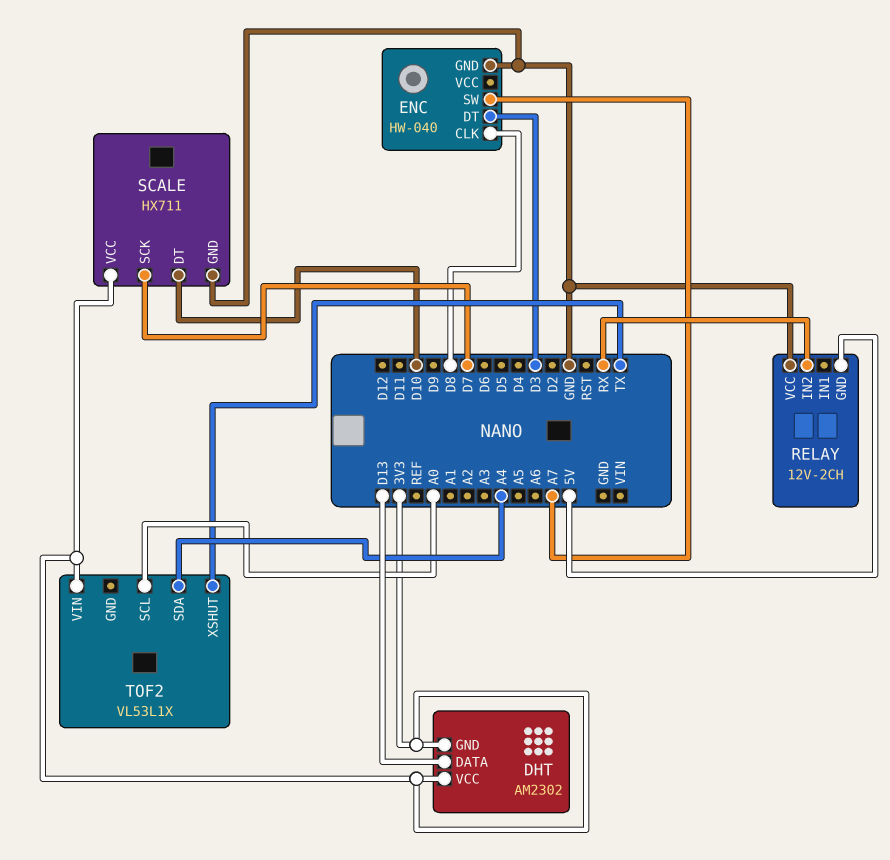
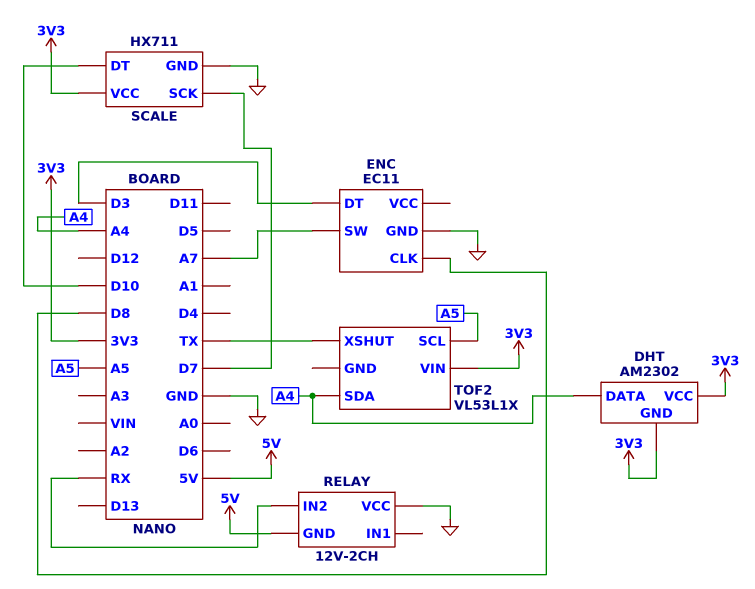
DHT pin DATA: D13 -> A4
ENC: HW-040 -> EC11
TOF2 pin SCL: A0 -> A5

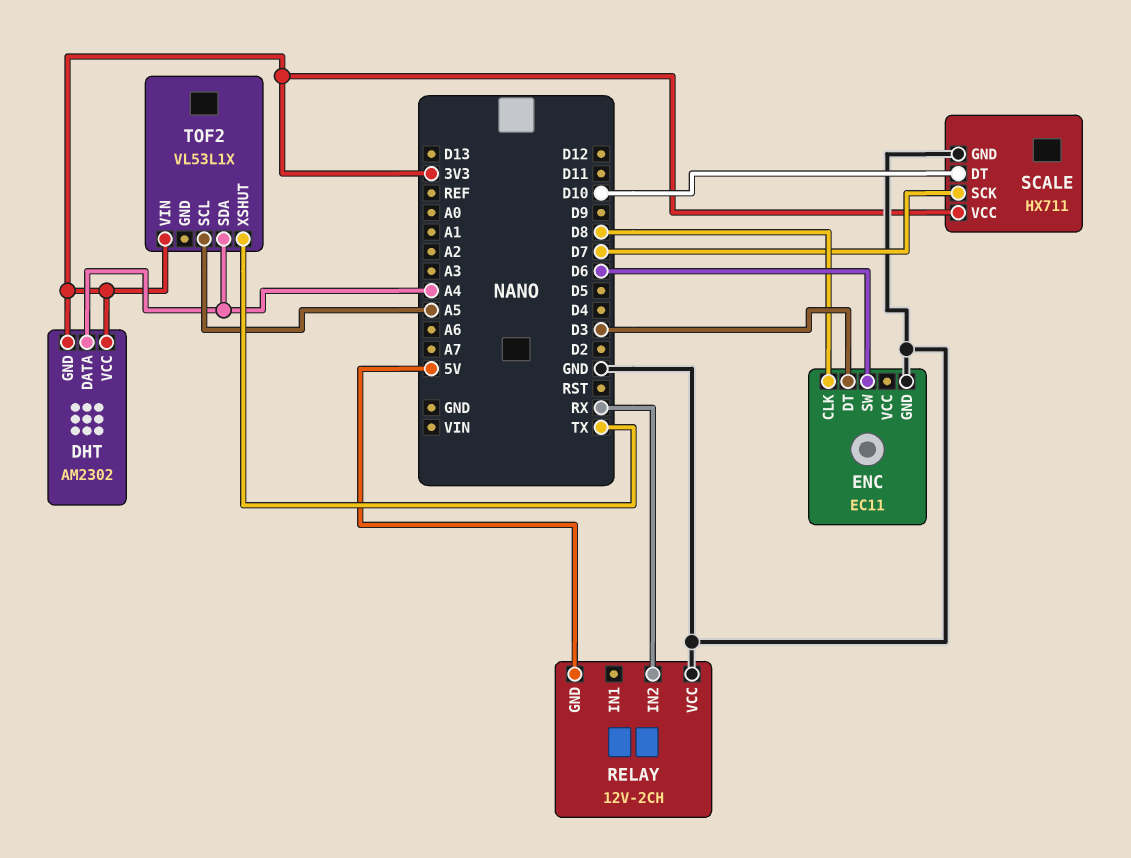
ENC pin SW: A7 -> D6

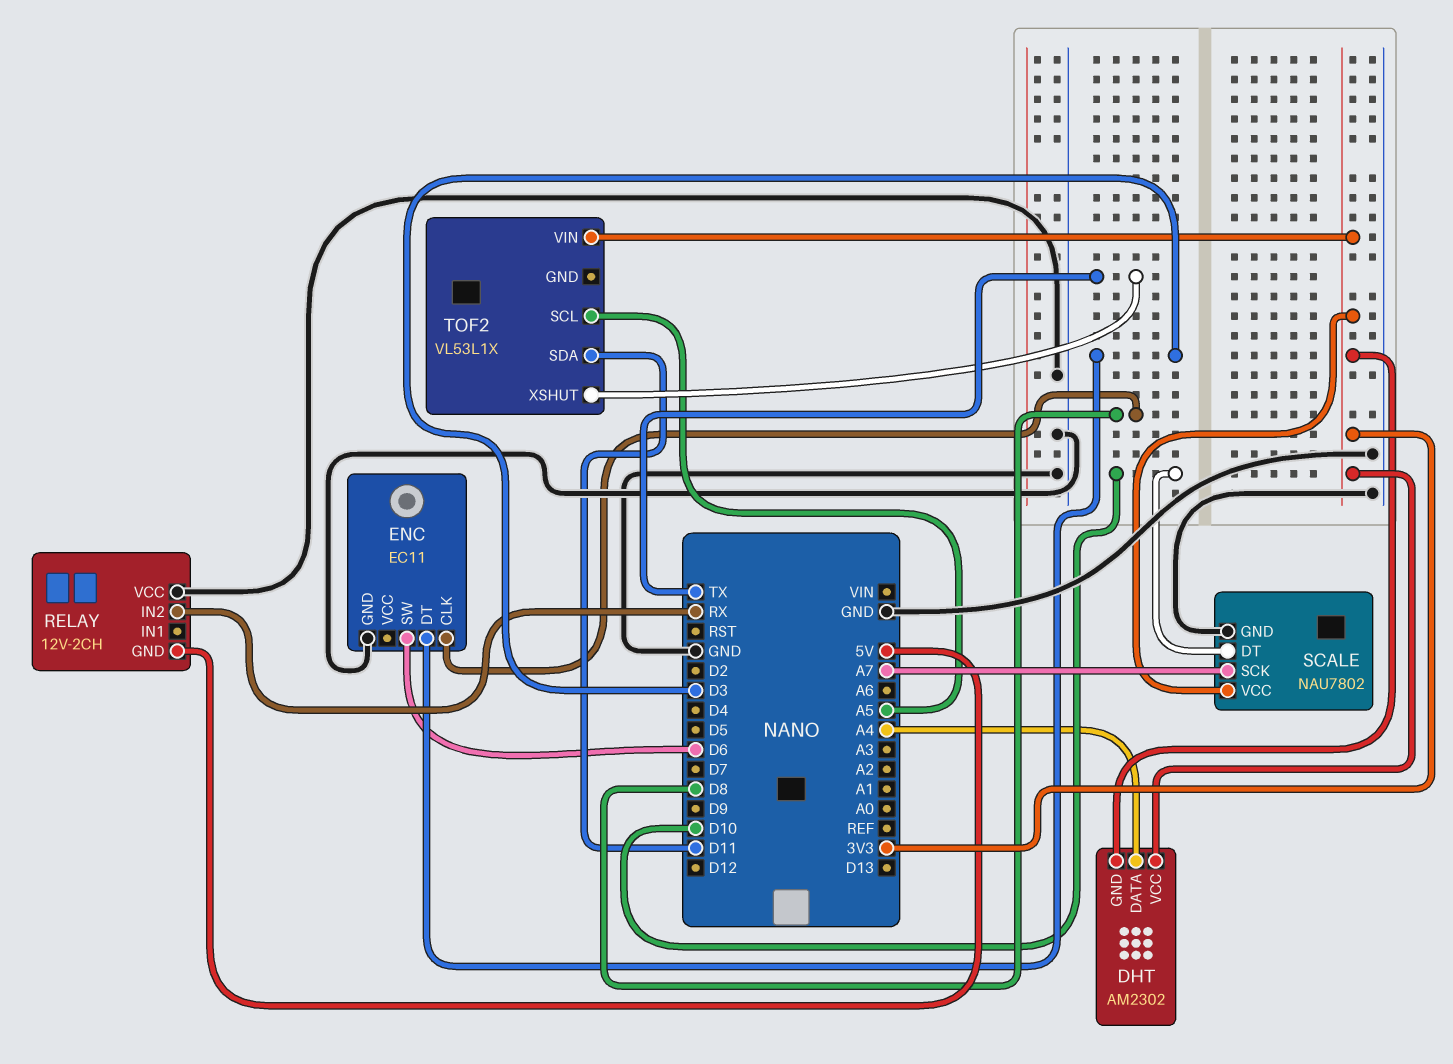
SCALE: HX711 -> NAU7802
SCALE pin SCK: D7 -> A7
TOF2 pin SDA: A4 -> D11

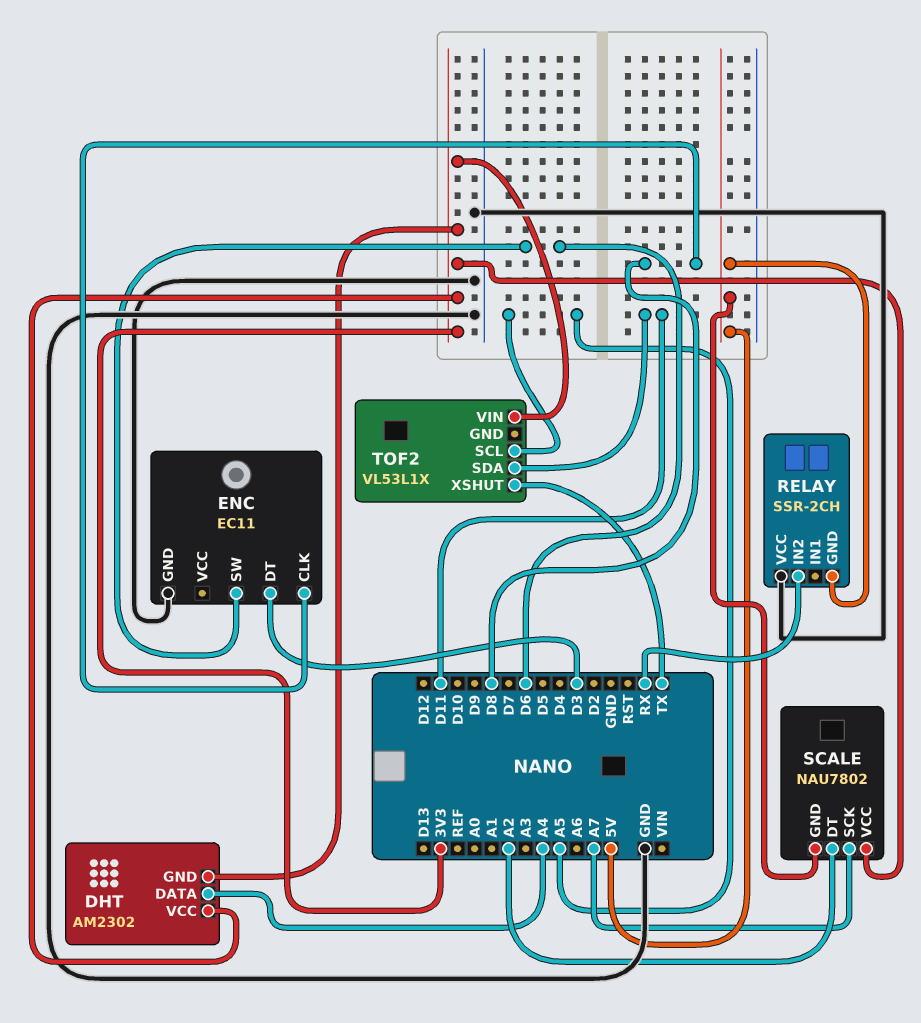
RELAY: 12V-2CH -> SSR-2CH
SCALE pin DT: D10 -> A2
SCALE pin GND: GND -> 5V

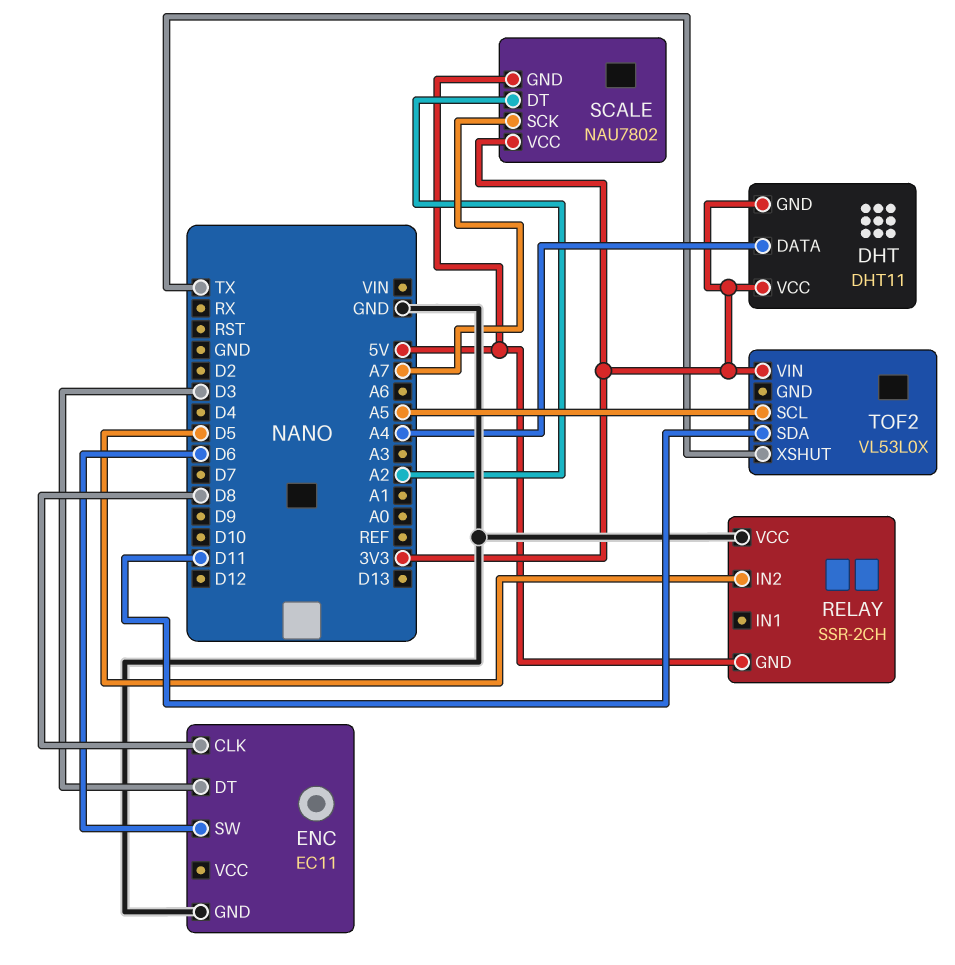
DHT: AM2302 -> DHT11
RELAY pin IN2: RX -> D5
TOF2: VL53L1X -> VL53L0X

